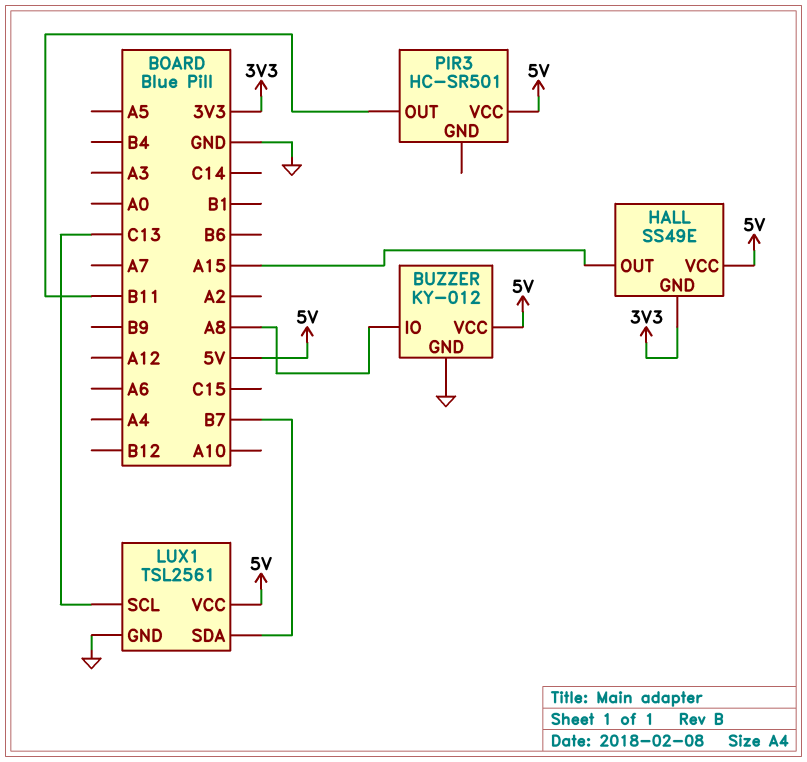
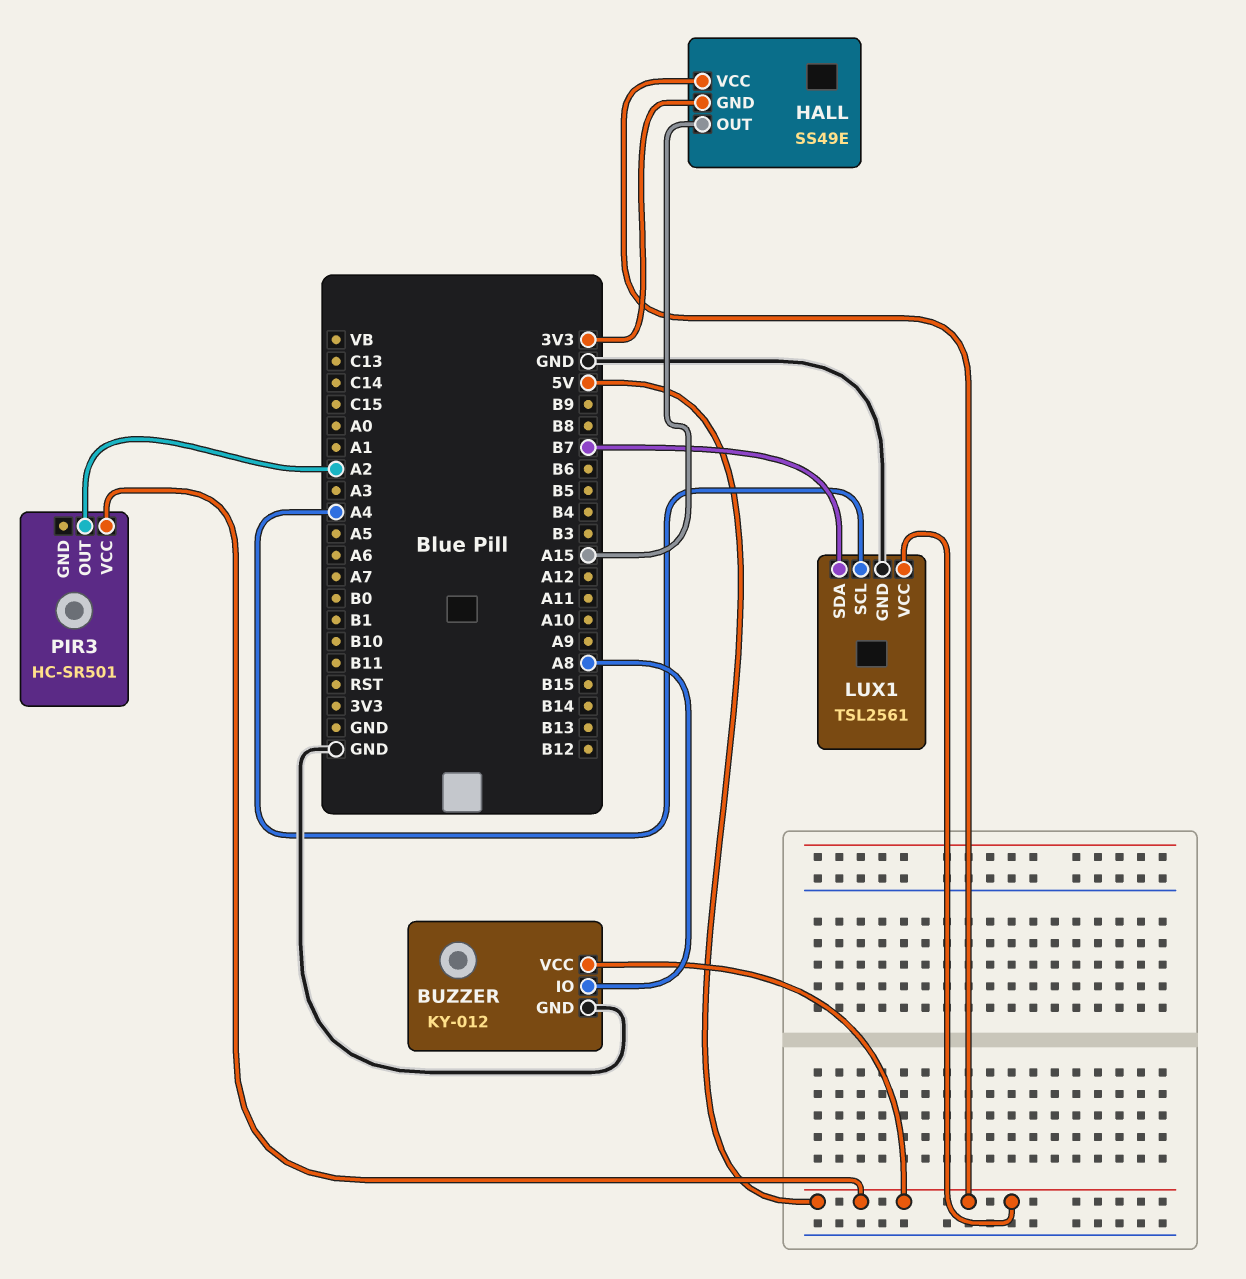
LUX1 pin SCL: C13 -> A4
PIR3 pin OUT: B11 -> A2

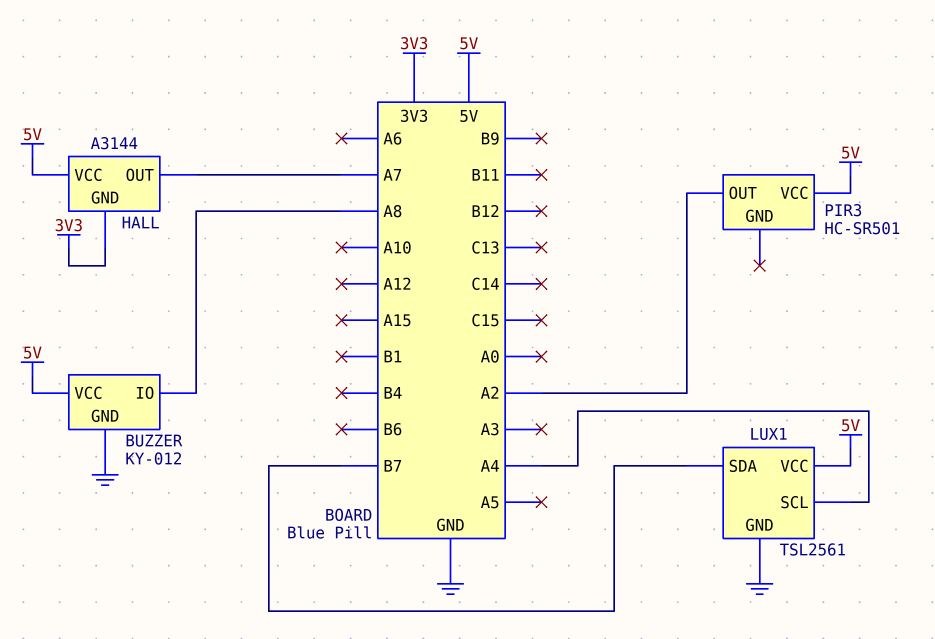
HALL: SS49E -> A3144
HALL pin OUT: A15 -> A7

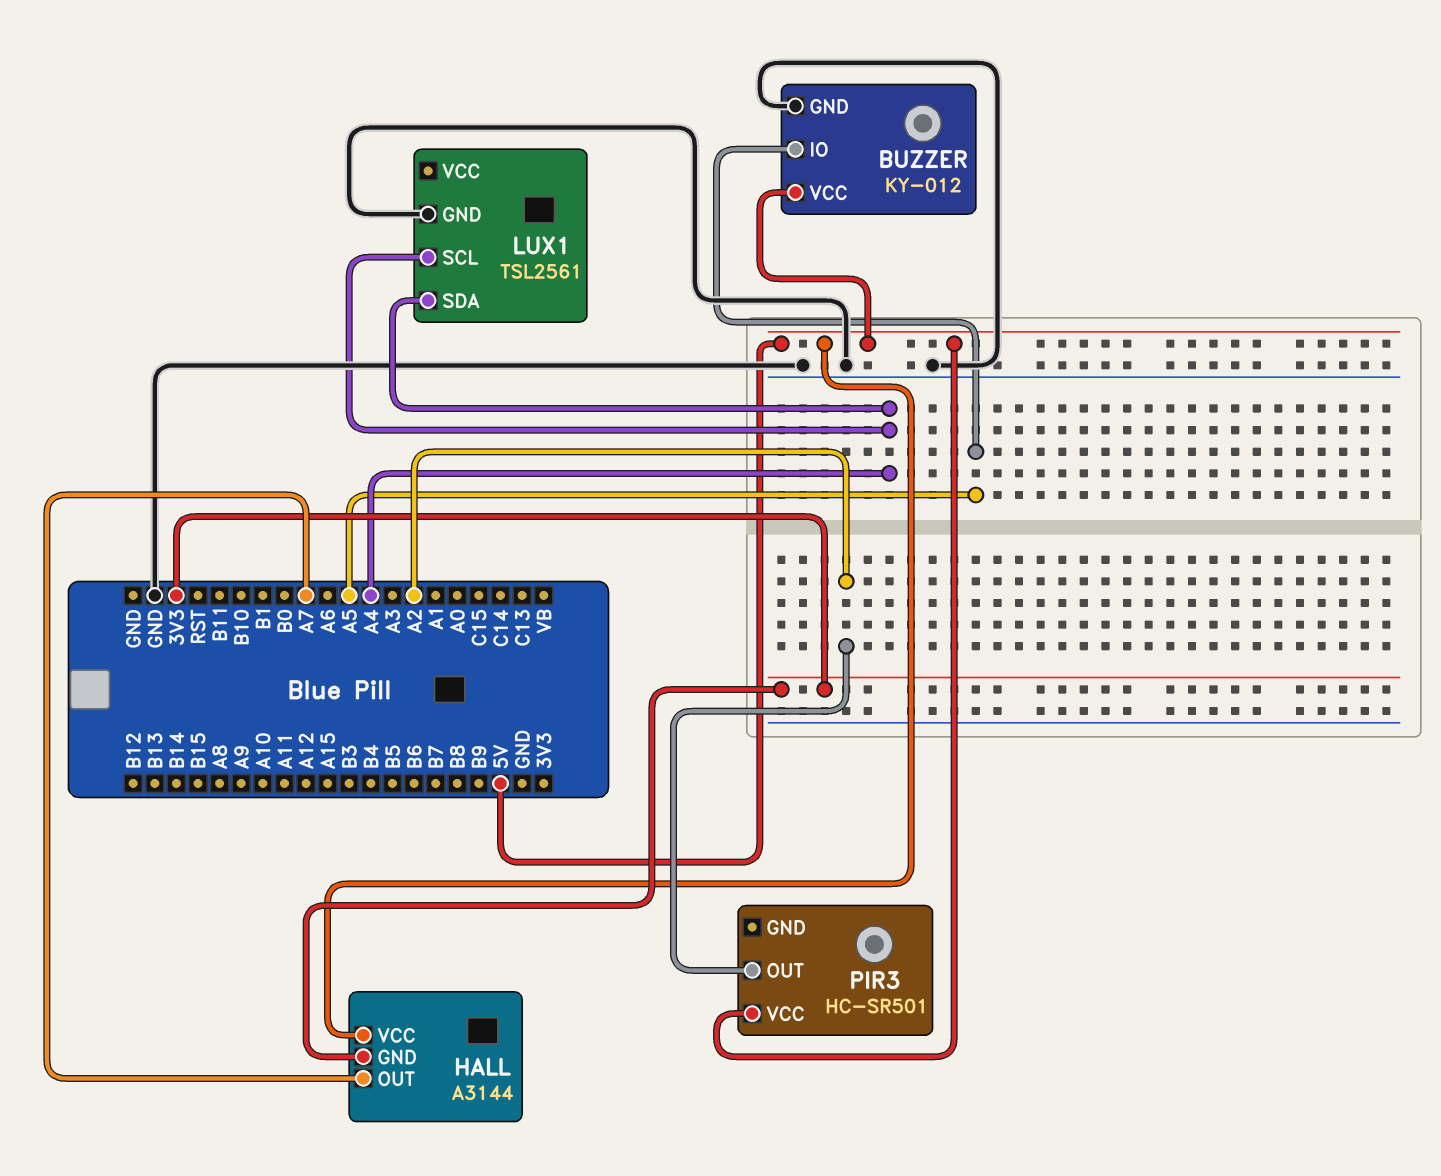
BUZZER pin IO: A8 -> A5
LUX1 pin SDA: B7 -> A4
LUX1 pin VCC: 5V -> none

